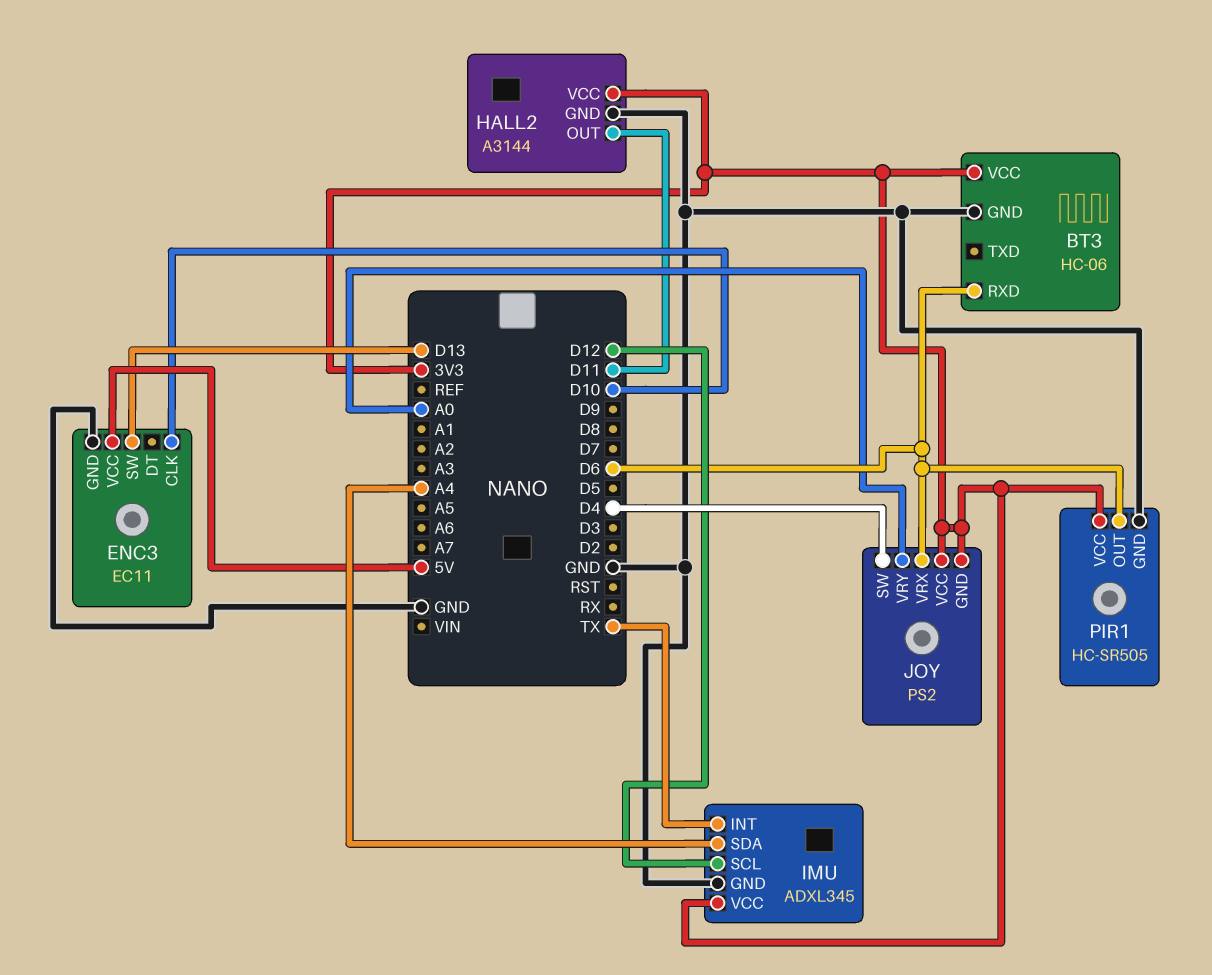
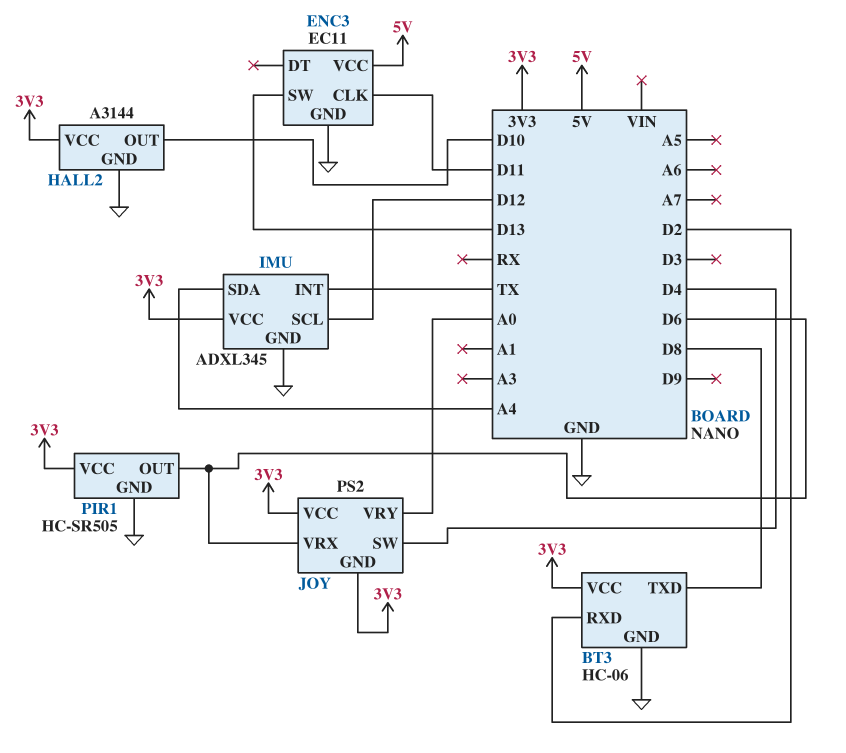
BT3 pin RXD: D6 -> D2
BT3 pin TXD: none -> D8
ENC3 pin CLK: D10 -> D11
HALL2 pin OUT: D11 -> D10

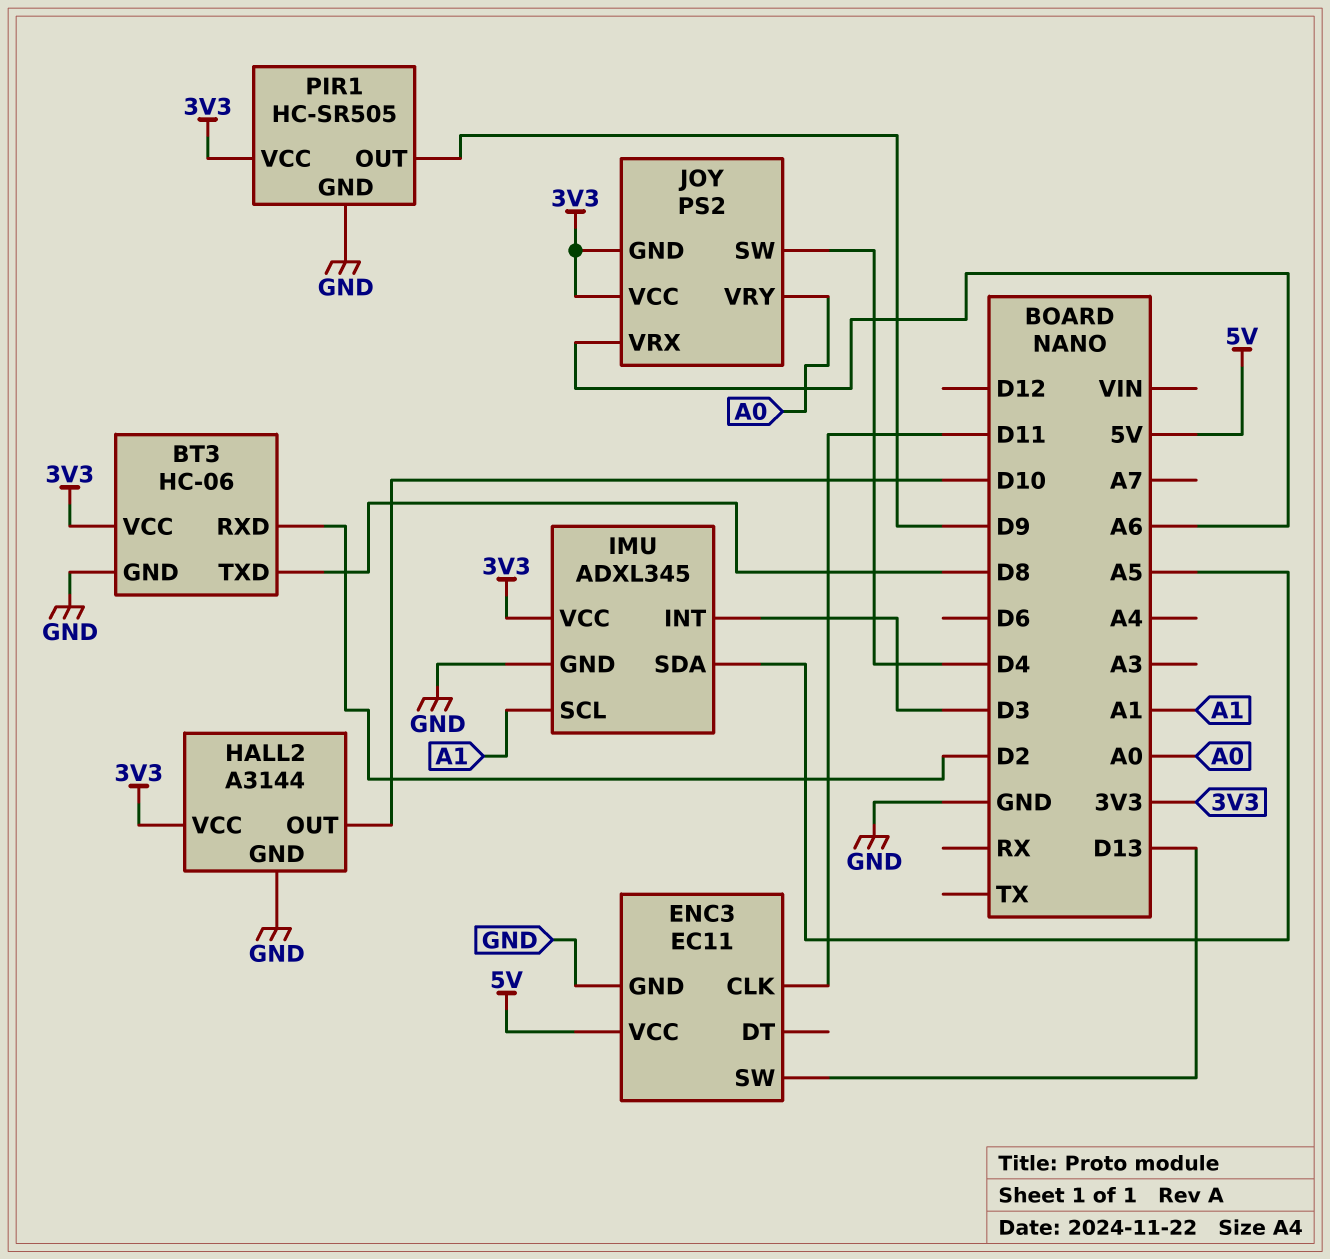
IMU pin INT: TX -> D3
IMU pin SCL: D12 -> A1
IMU pin SDA: A4 -> A5
JOY pin VRX: D6 -> A6
PIR1 pin OUT: D6 -> D9

